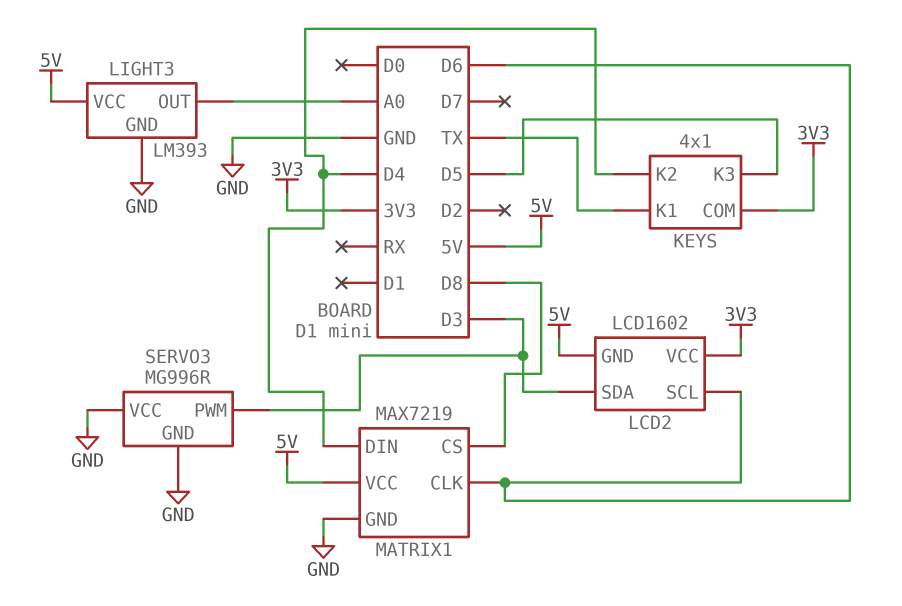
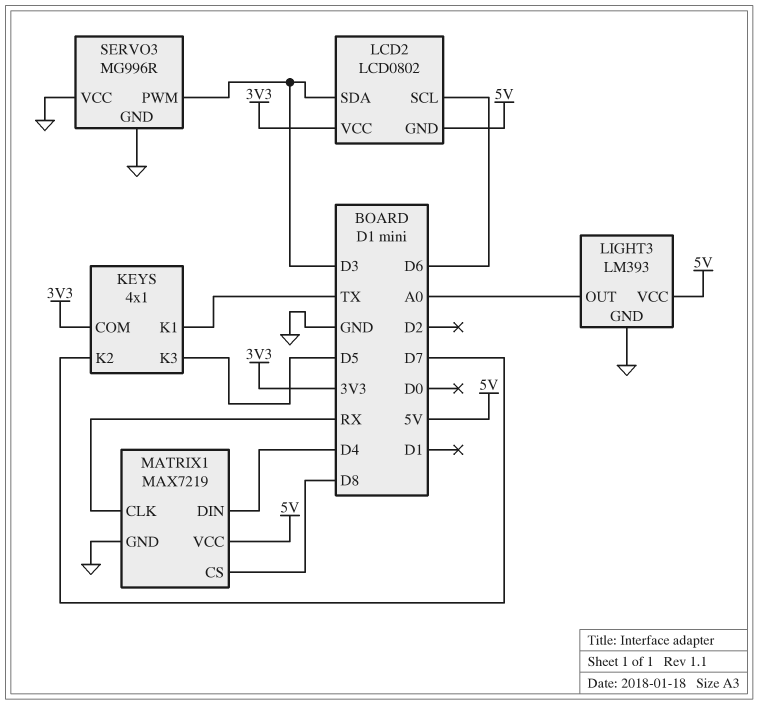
KEYS pin K2: D4 -> D7
LCD2: LCD1602 -> LCD0802
MATRIX1 pin CLK: D6 -> RX

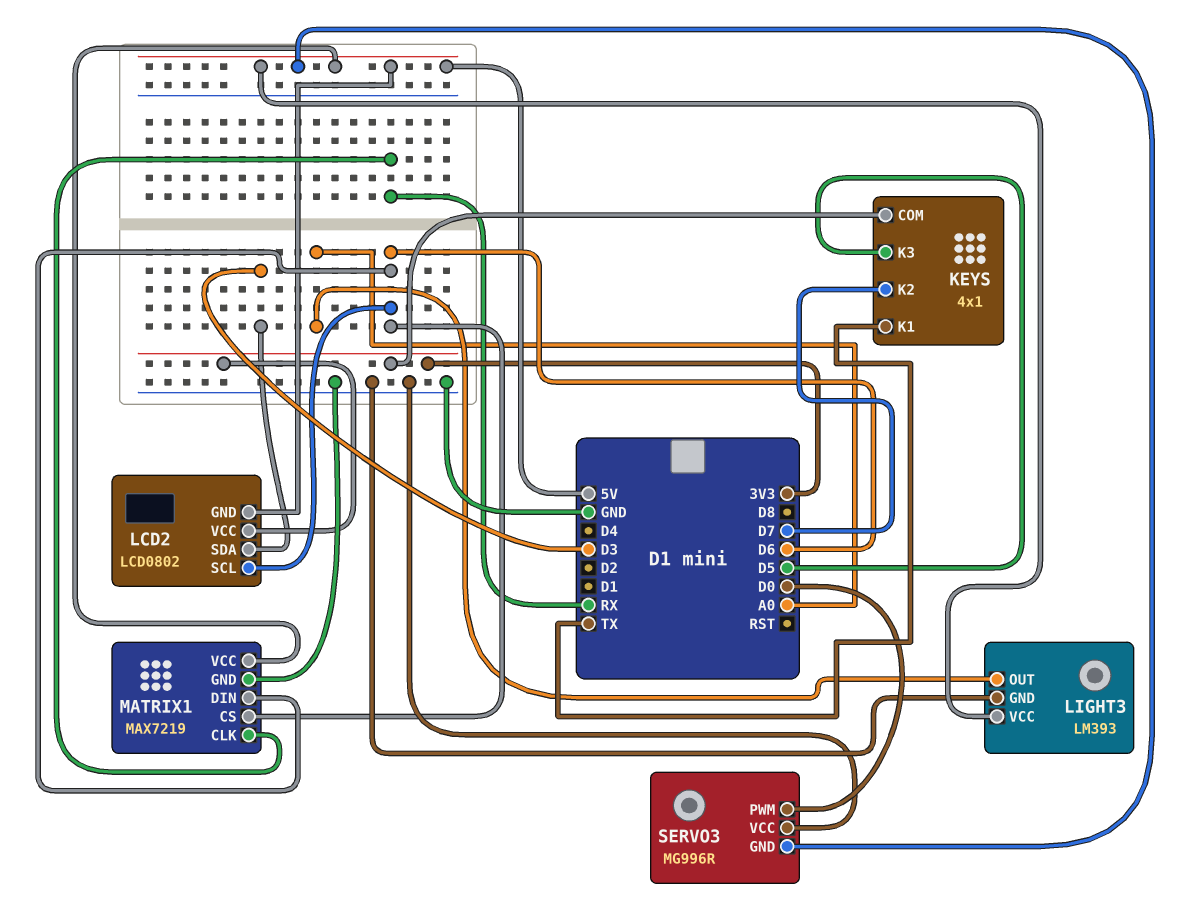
MATRIX1 pin CS: D8 -> D6
MATRIX1 pin DIN: D4 -> D6
SERVO3 pin GND: GND -> 5V
SERVO3 pin PWM: D3 -> D0

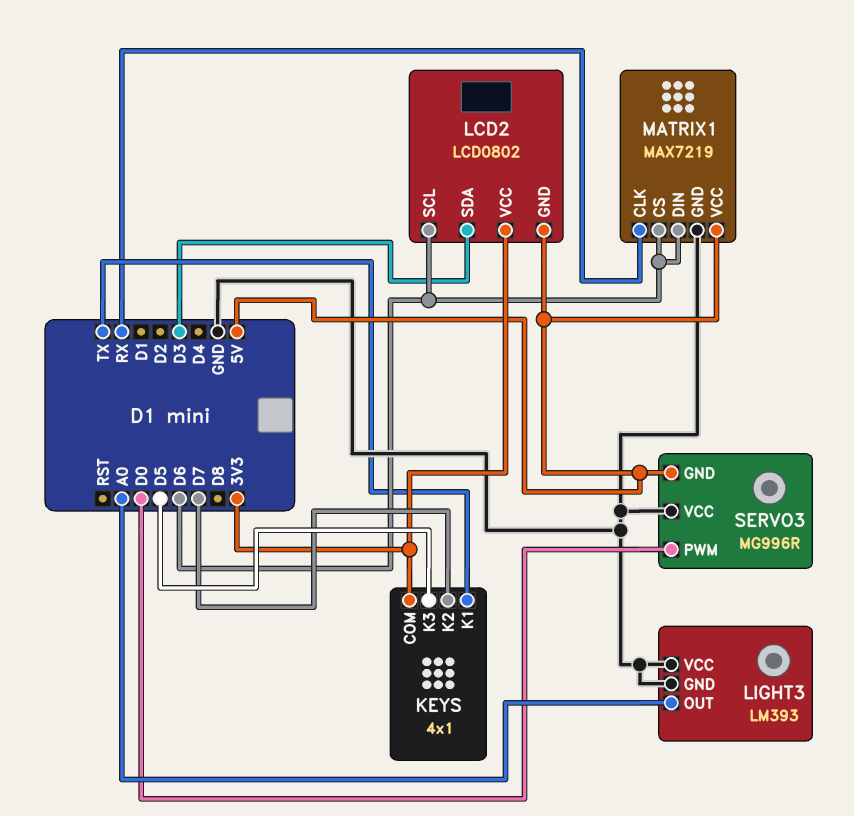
LIGHT3 pin VCC: 5V -> GND

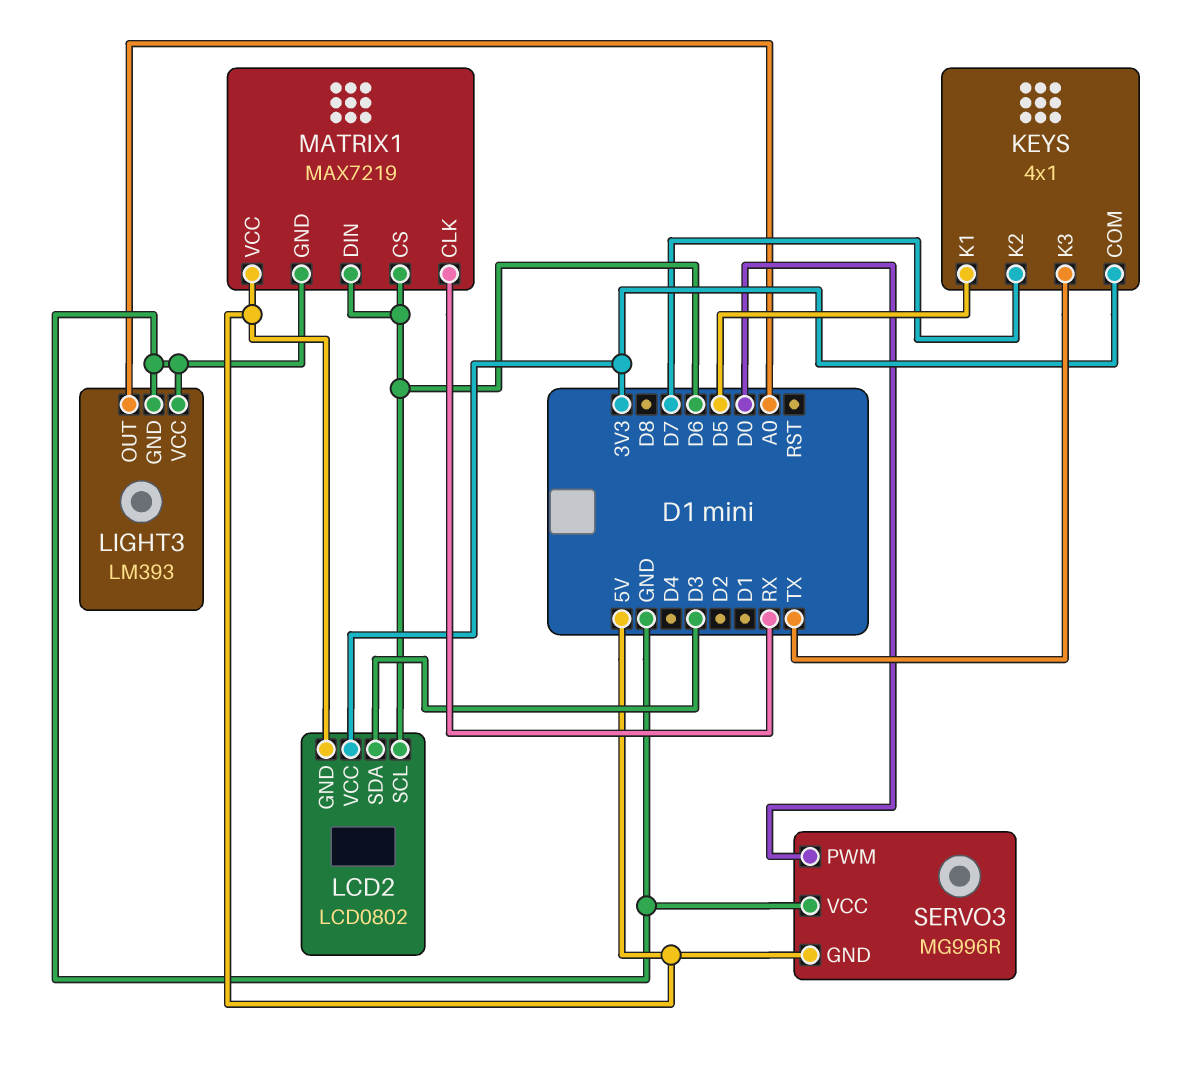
KEYS pin K1: TX -> D5
KEYS pin K3: D5 -> TX

